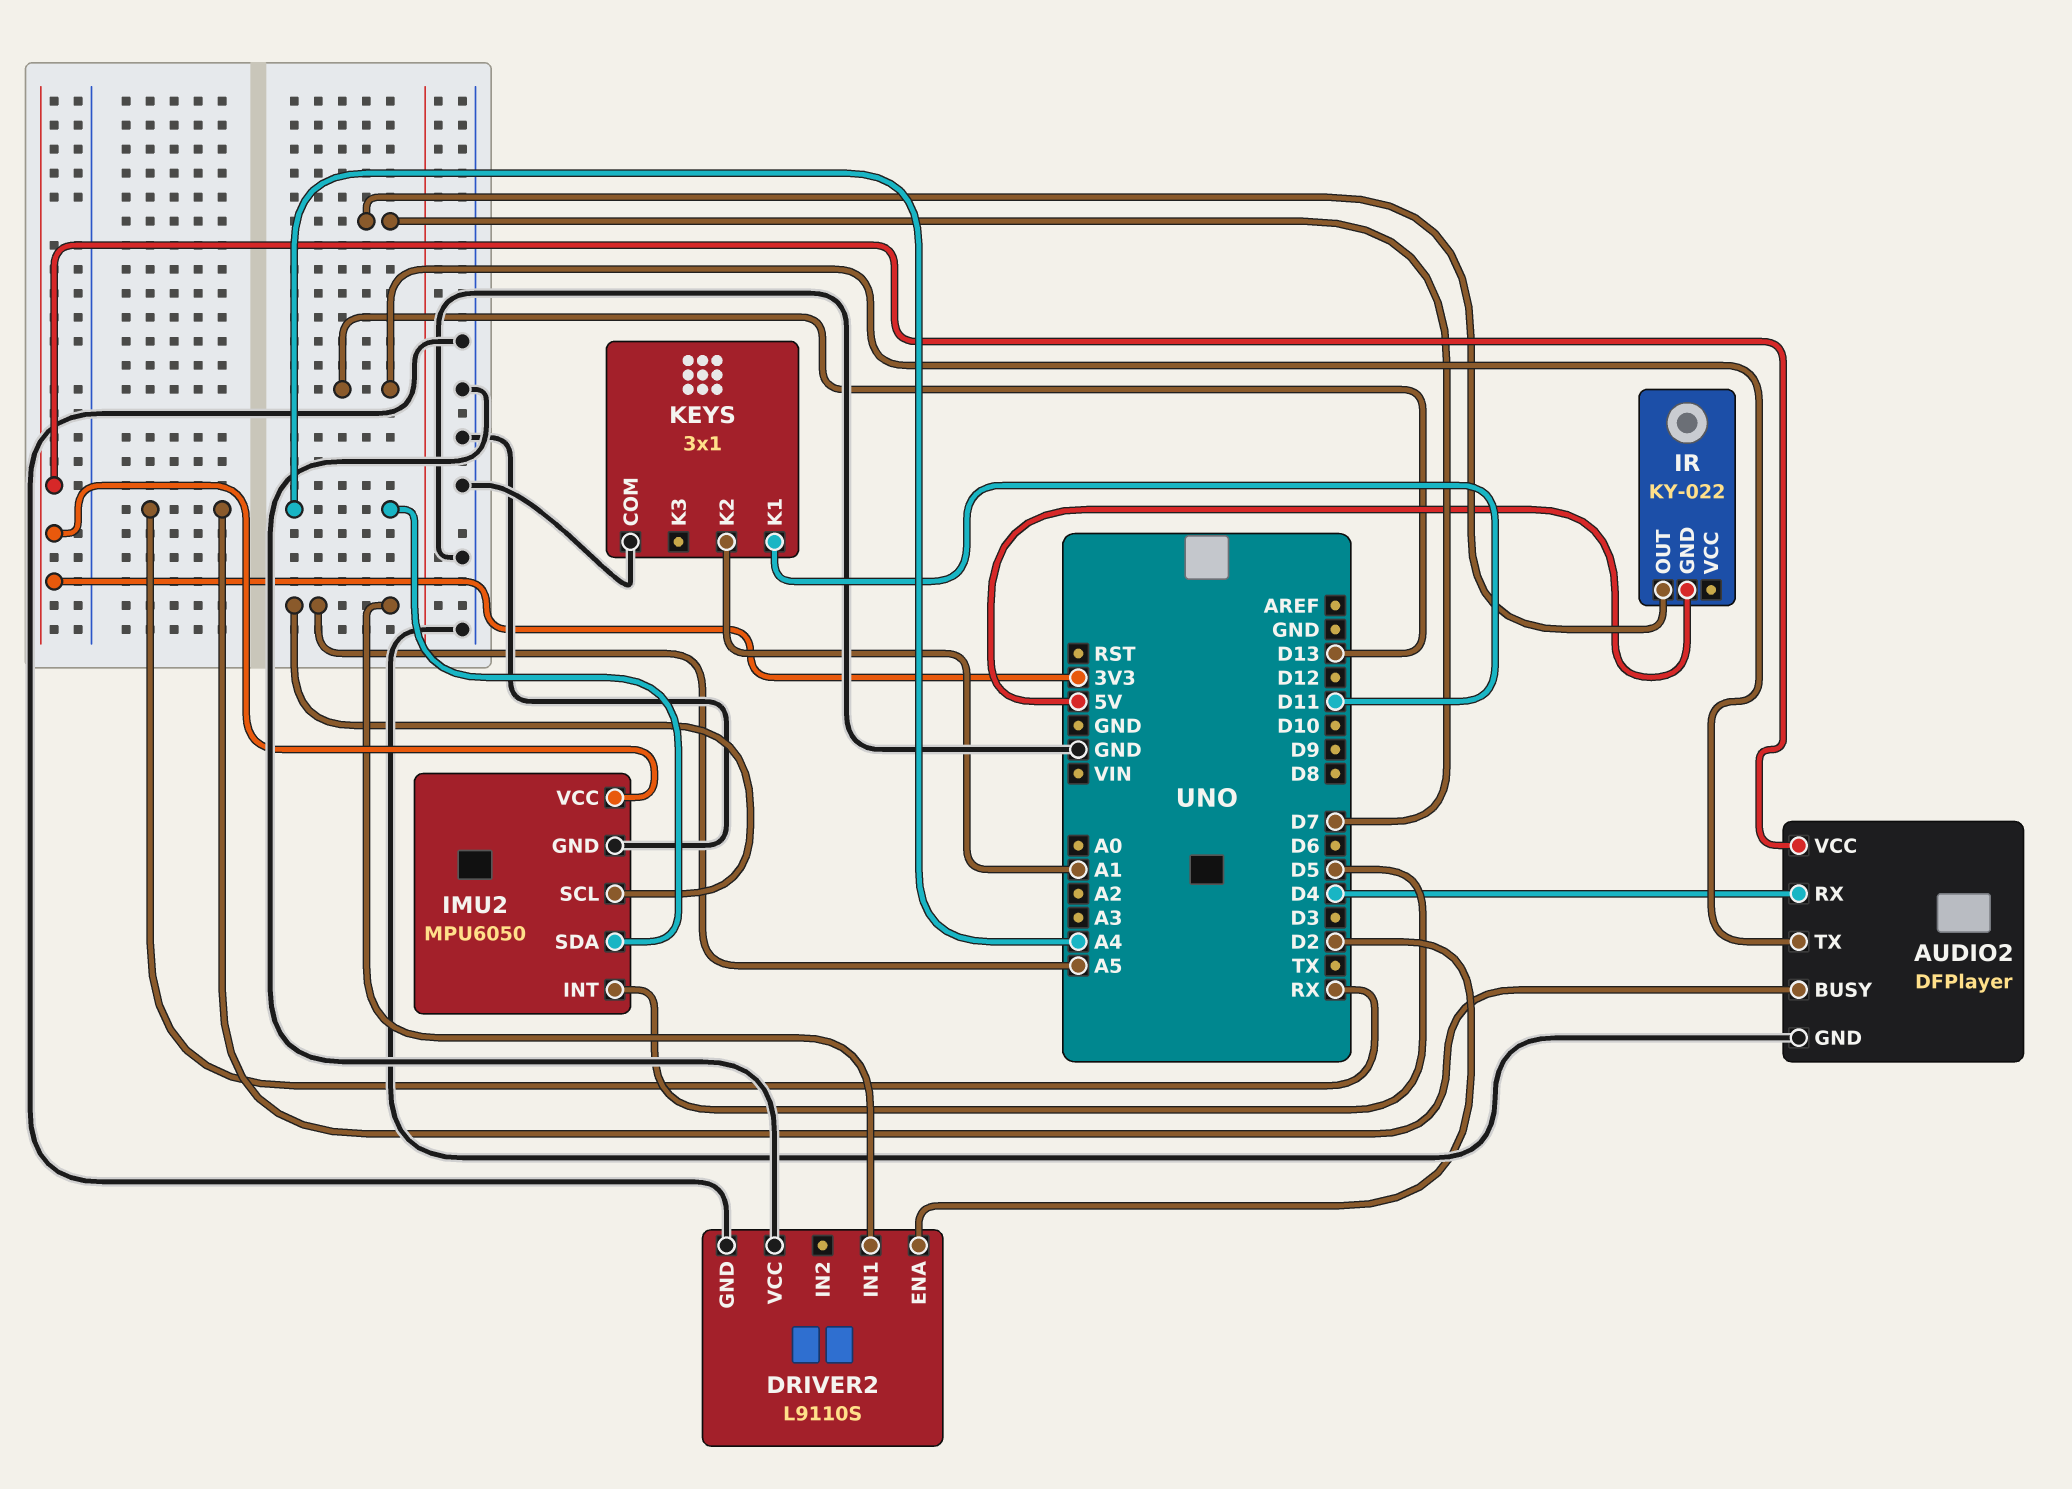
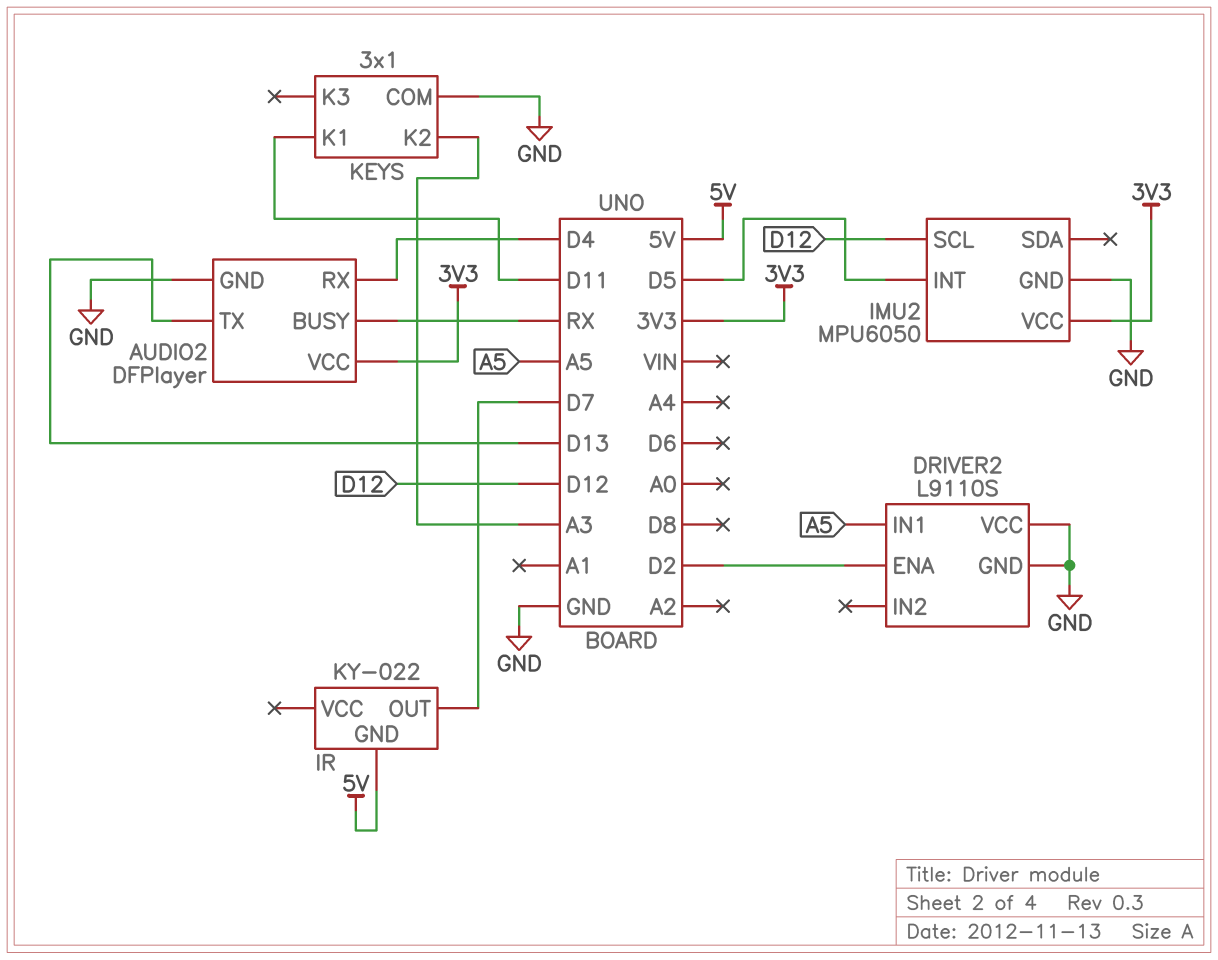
IMU2 pin SCL: A5 -> D12
IMU2 pin SDA: A4 -> none
KEYS pin K2: A1 -> A3

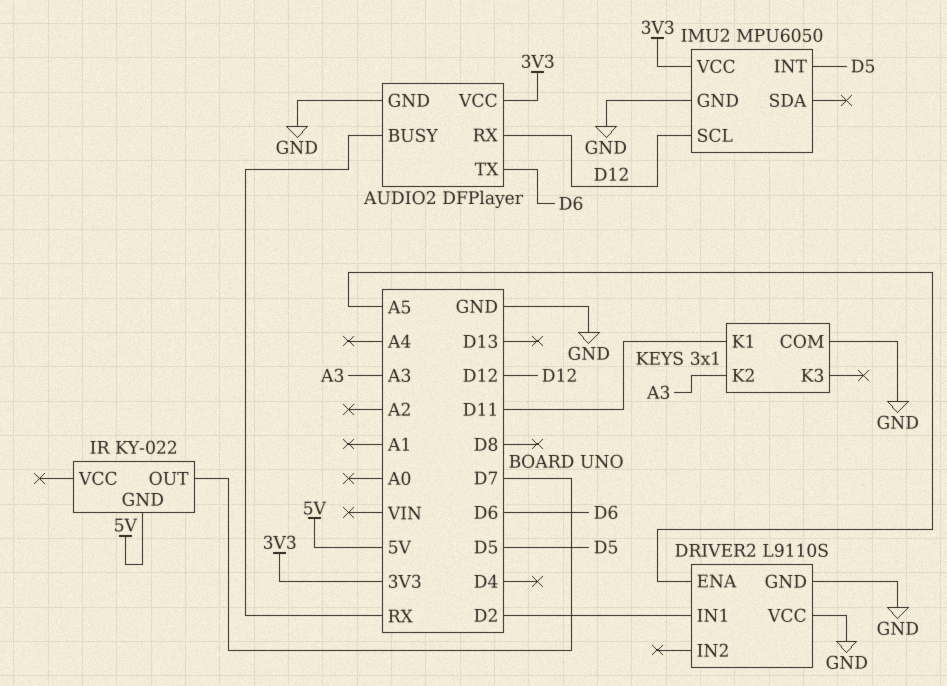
AUDIO2 pin RX: D4 -> D12
AUDIO2 pin TX: D13 -> D6
DRIVER2 pin ENA: D2 -> A5
DRIVER2 pin IN1: A5 -> D2

